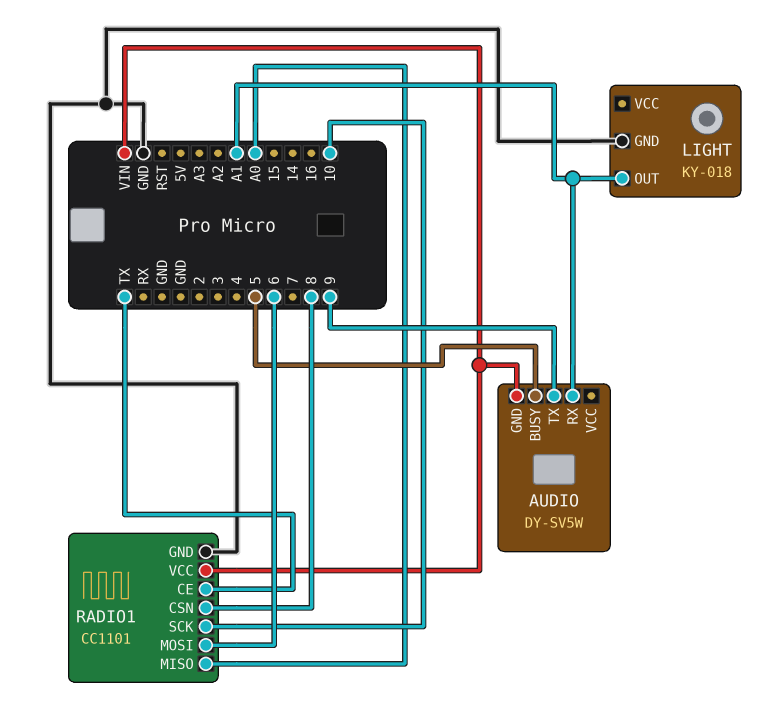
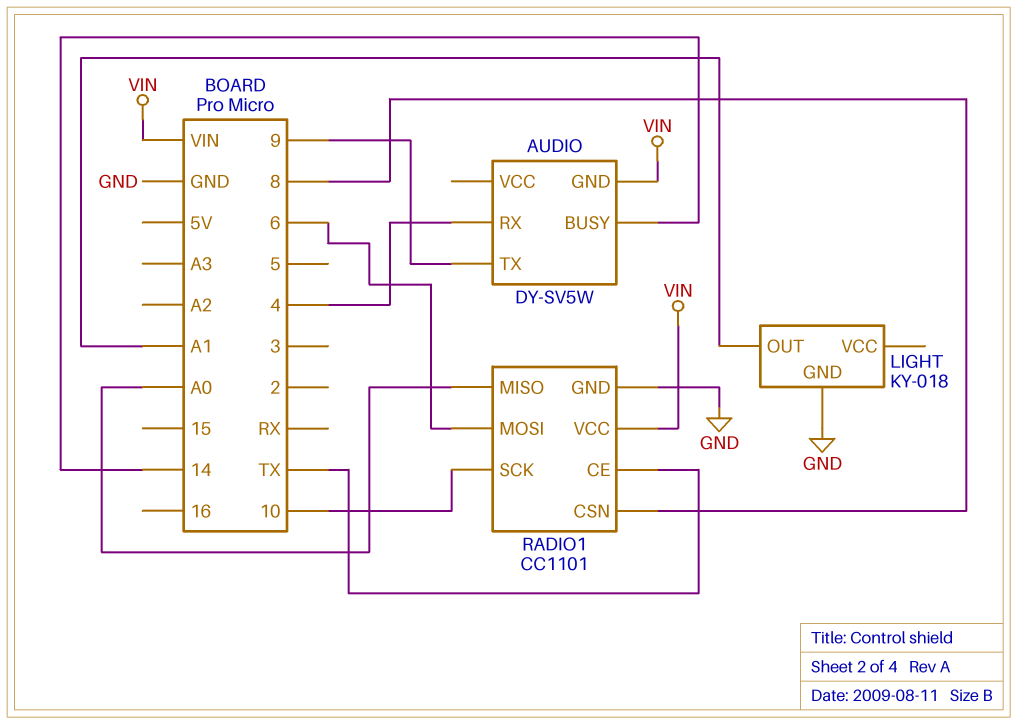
AUDIO pin BUSY: 5 -> 14
AUDIO pin RX: A1 -> 4

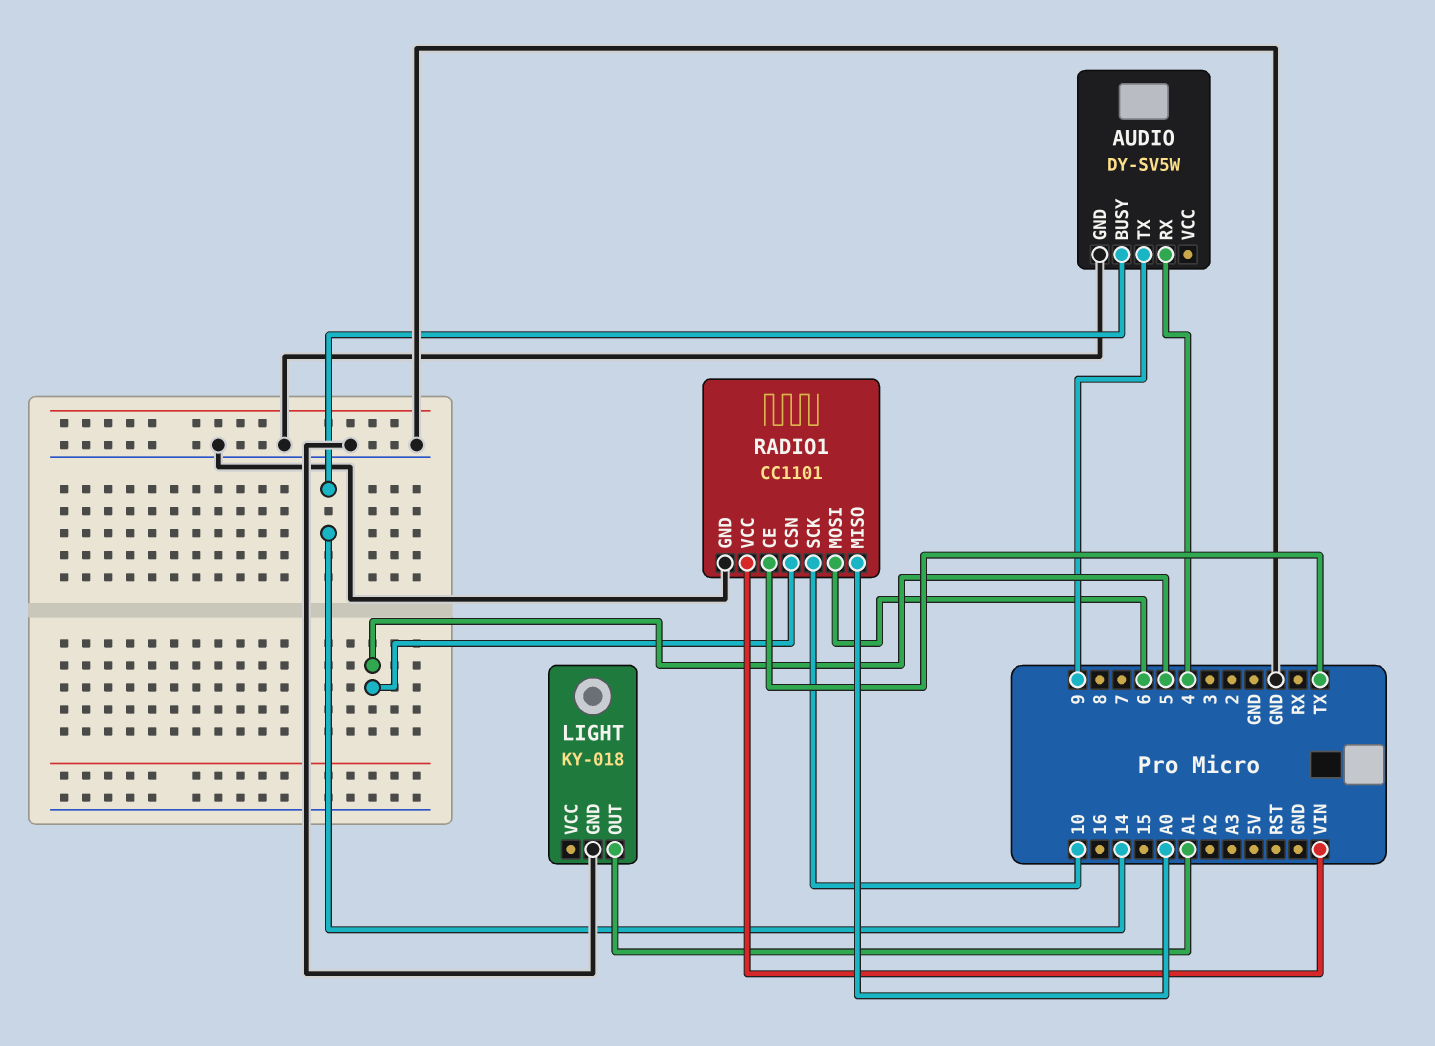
AUDIO pin GND: VIN -> GND
RADIO1 pin CSN: 8 -> 5

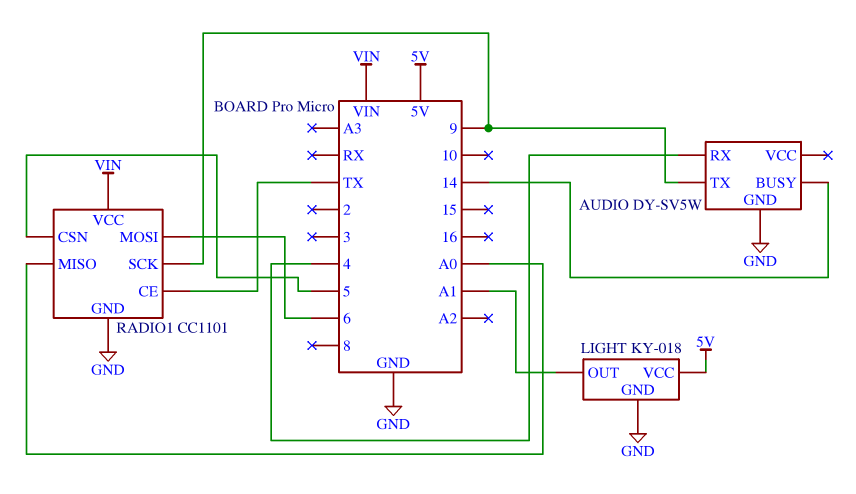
LIGHT pin VCC: none -> 5V
RADIO1 pin SCK: 10 -> 9

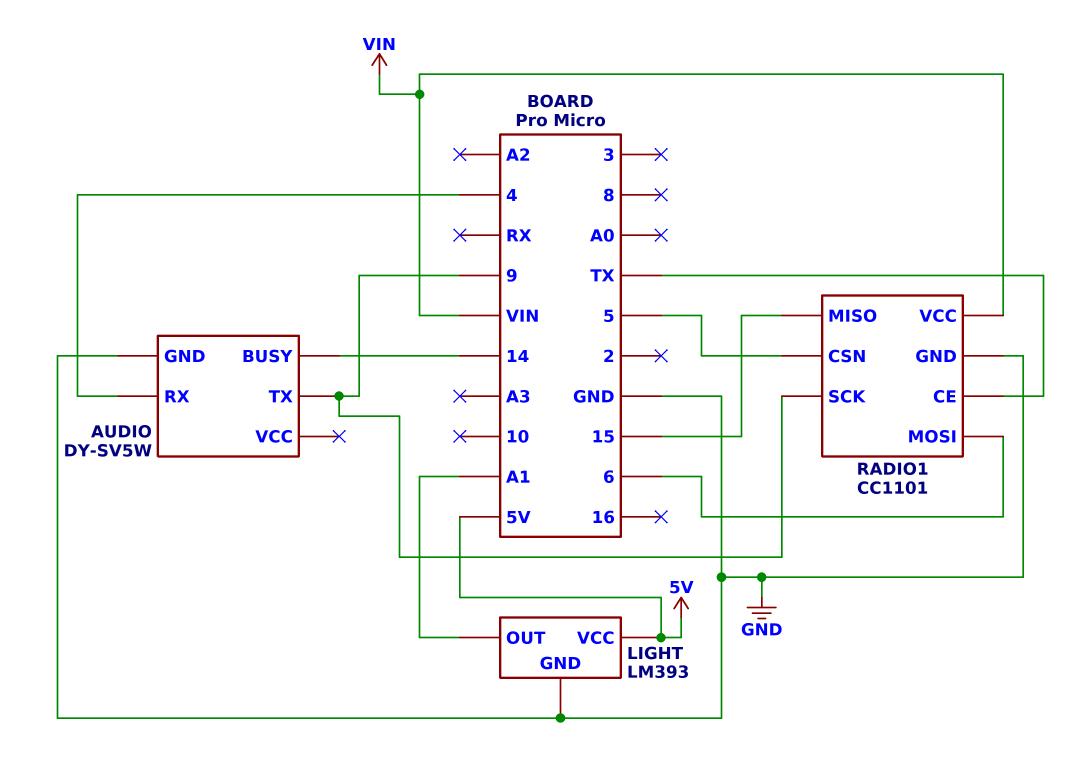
LIGHT: KY-018 -> LM393
RADIO1 pin MISO: A0 -> 15

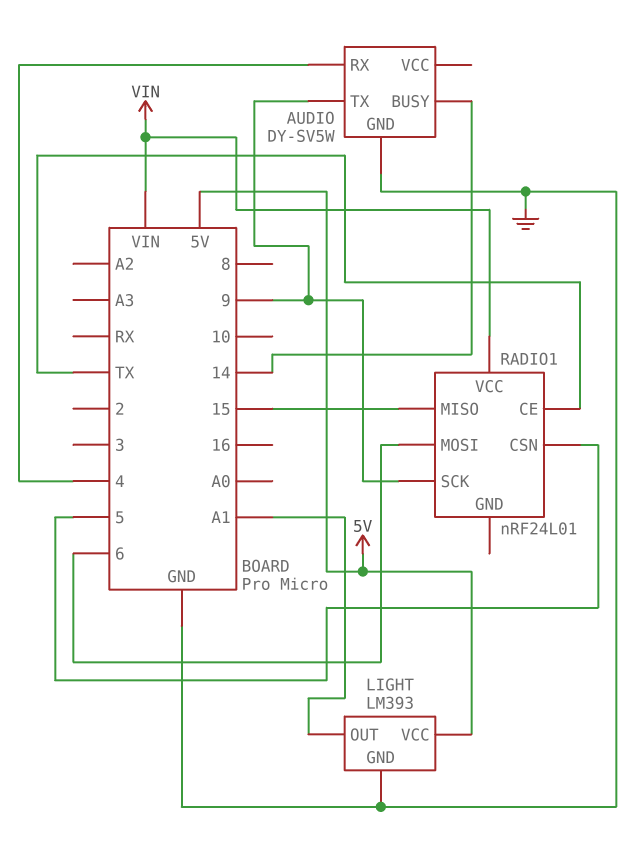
RADIO1: CC1101 -> nRF24L01
RADIO1 pin GND: GND -> none

